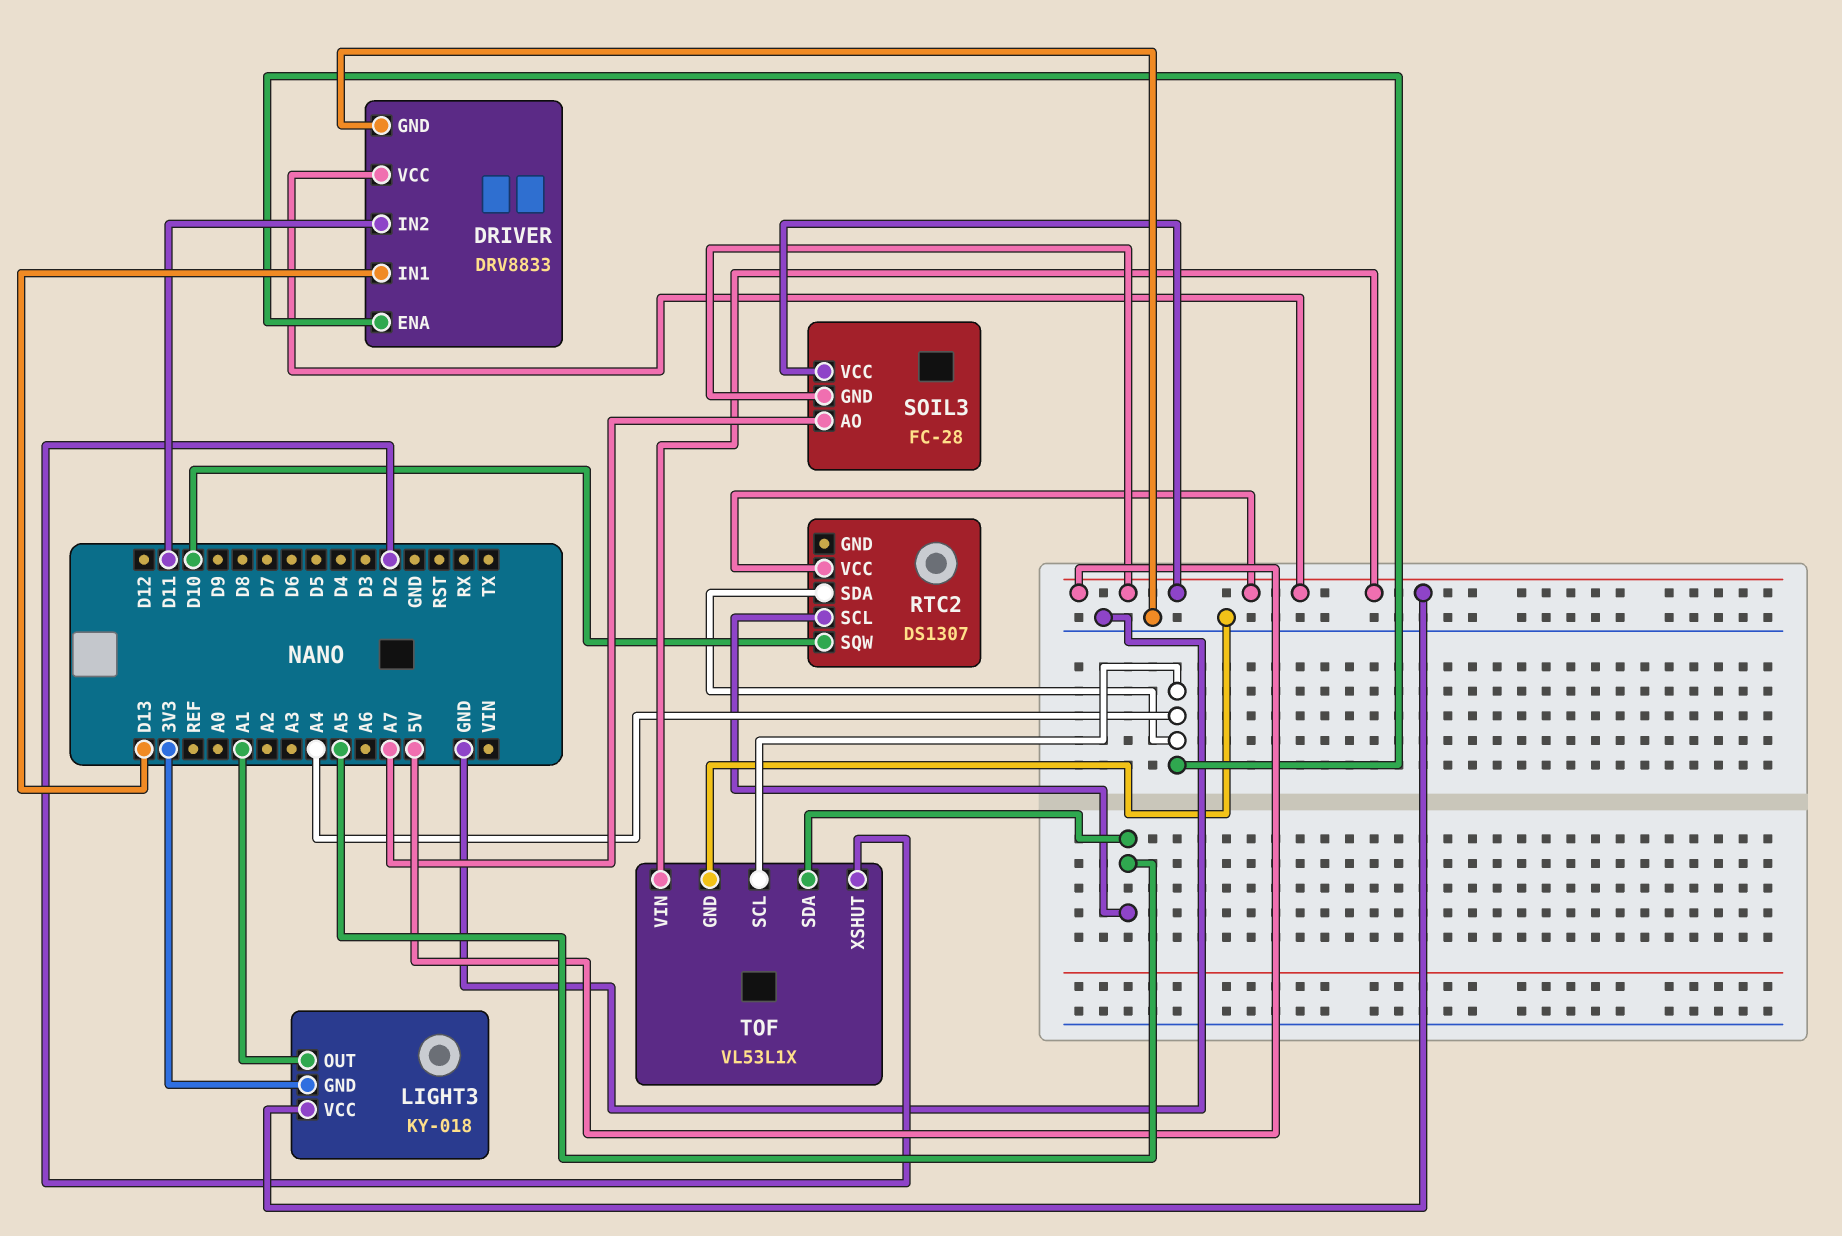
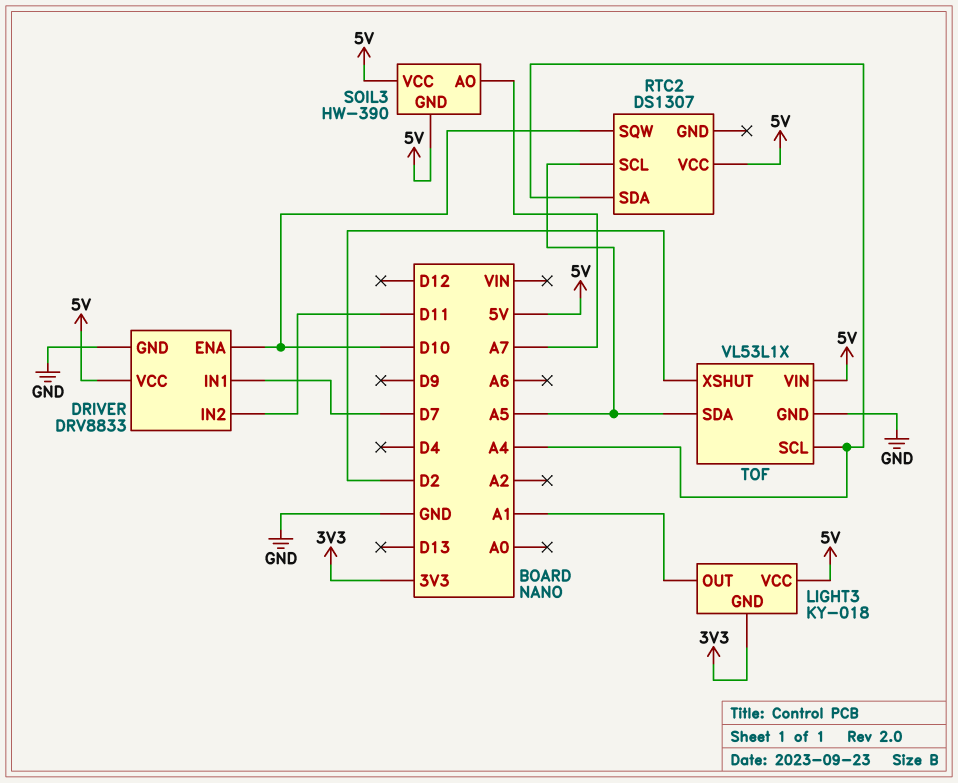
DRIVER pin ENA: A4 -> D10
DRIVER pin IN1: D13 -> D7
SOIL3: FC-28 -> HW-390

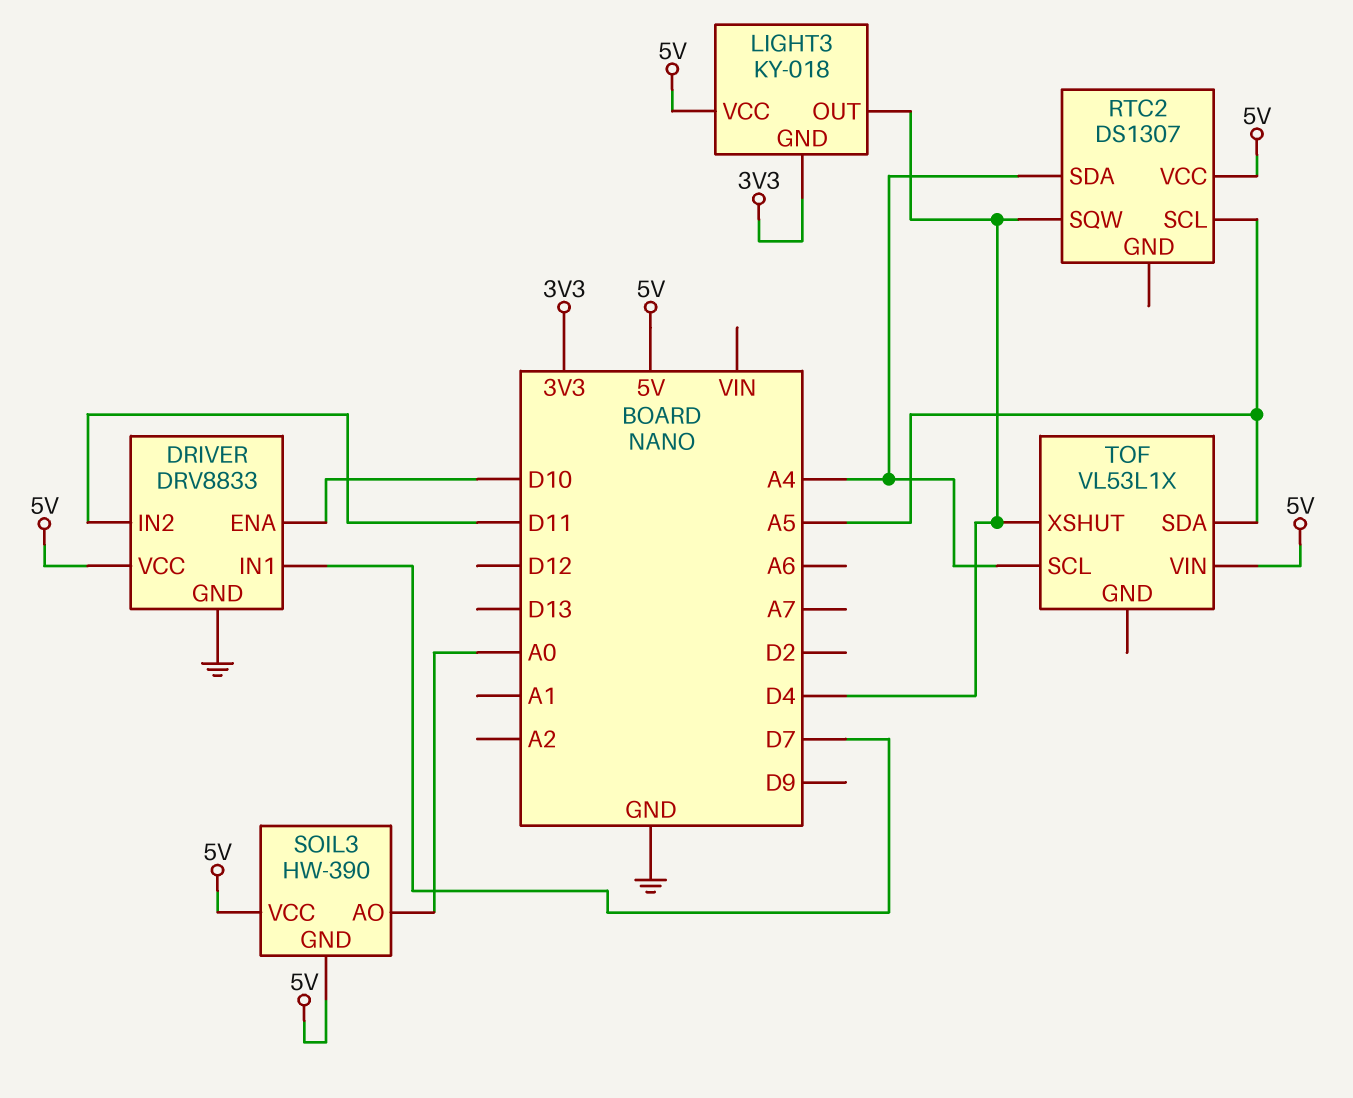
LIGHT3 pin OUT: A1 -> D4
RTC2 pin SQW: D10 -> D4
SOIL3 pin AO: A7 -> A0
TOF pin GND: GND -> none
TOF pin XSHUT: D2 -> D4

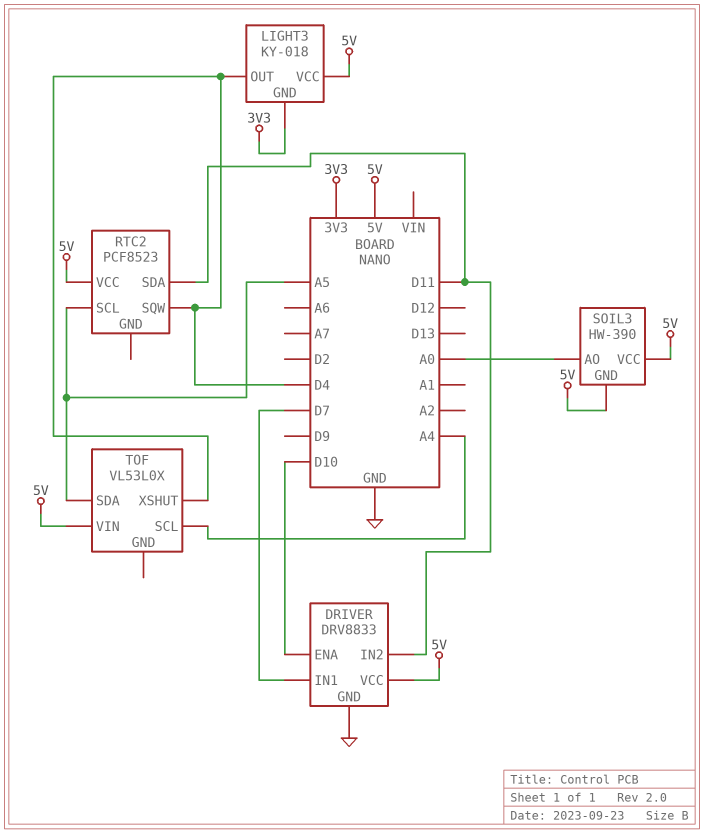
RTC2: DS1307 -> PCF8523
RTC2 pin SDA: A4 -> D11
TOF: VL53L1X -> VL53L0X

